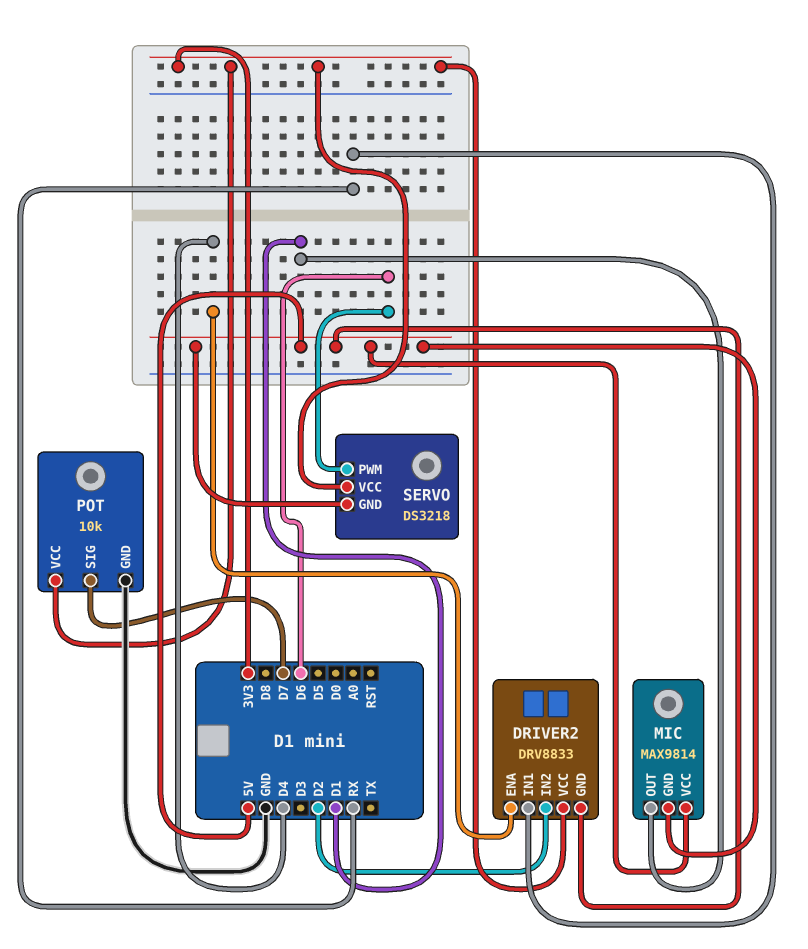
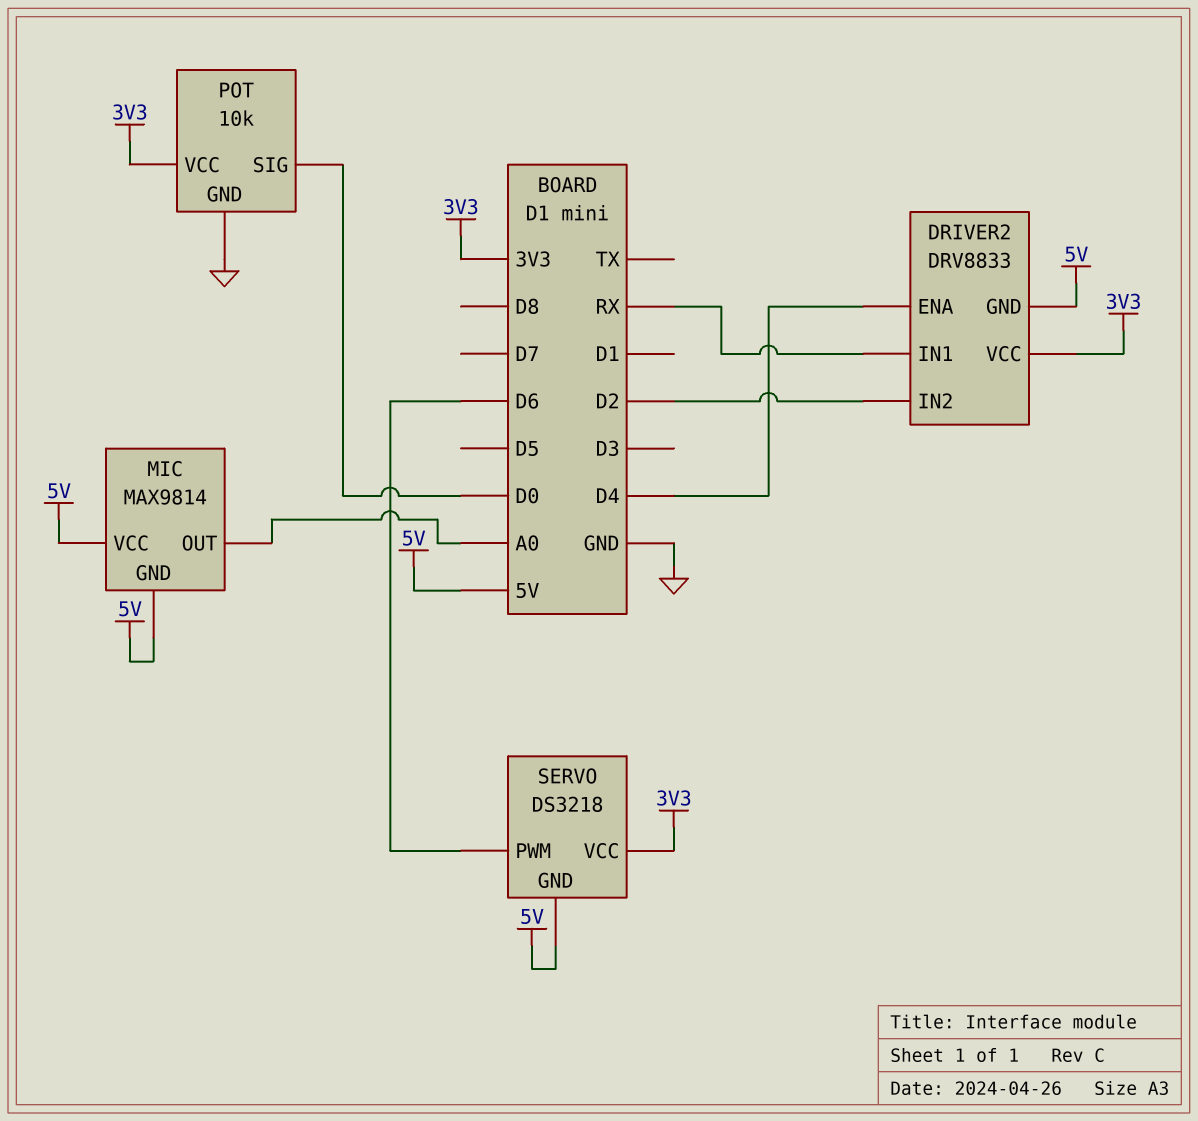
MIC pin OUT: D1 -> A0
POT pin SIG: D7 -> D0

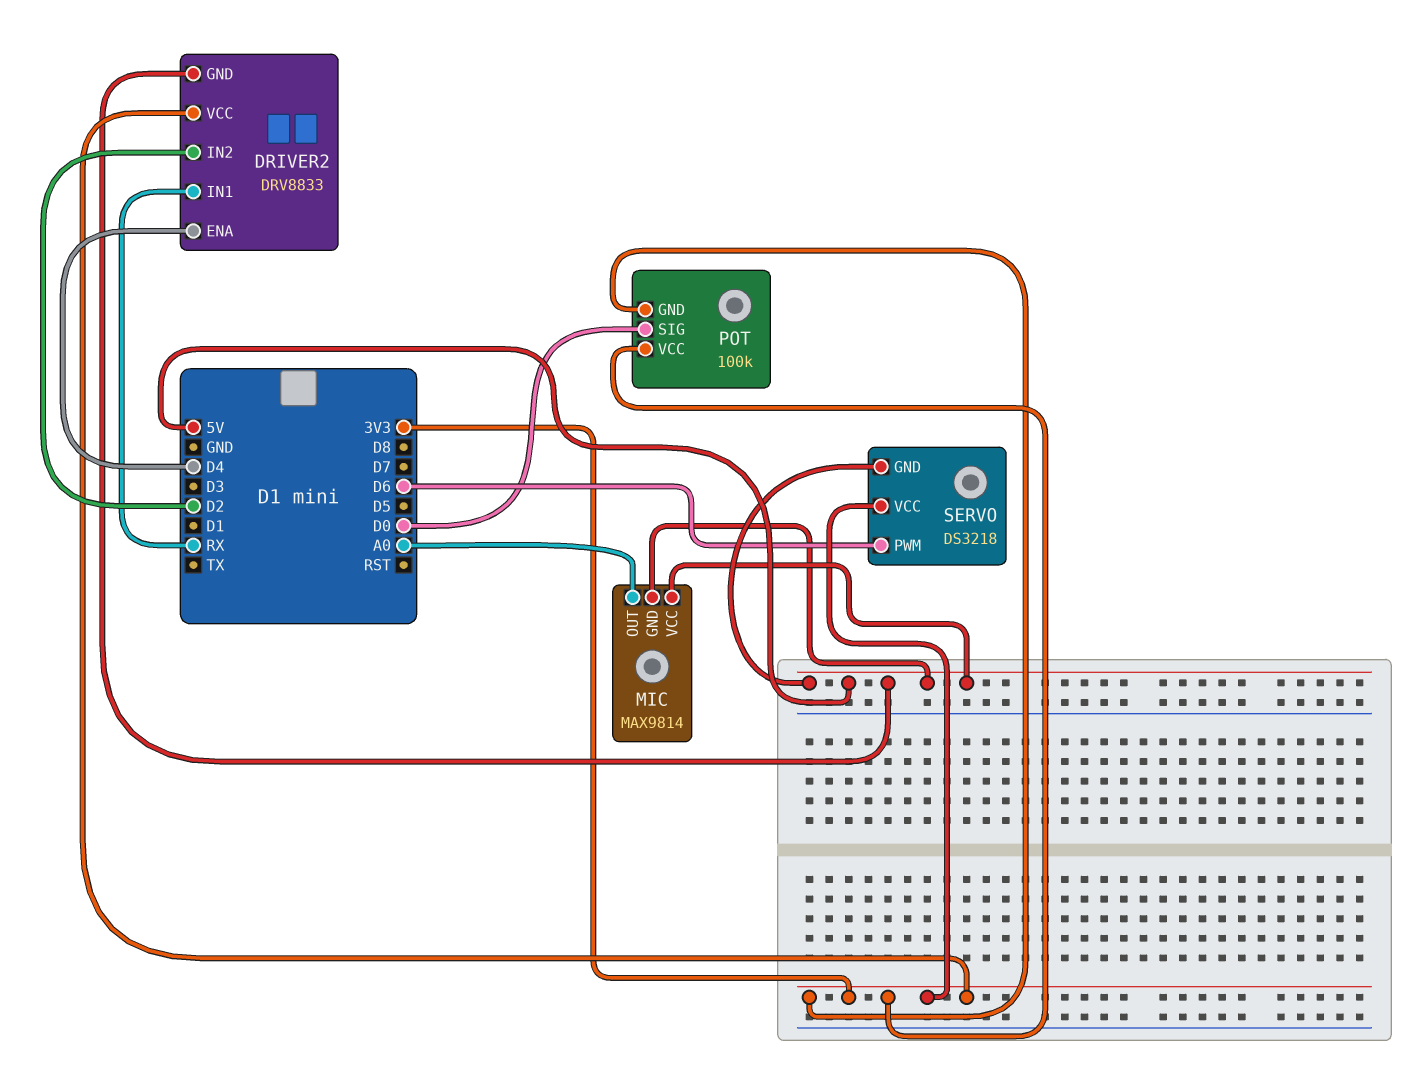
POT: 10k -> 100k
POT pin GND: GND -> 3V3

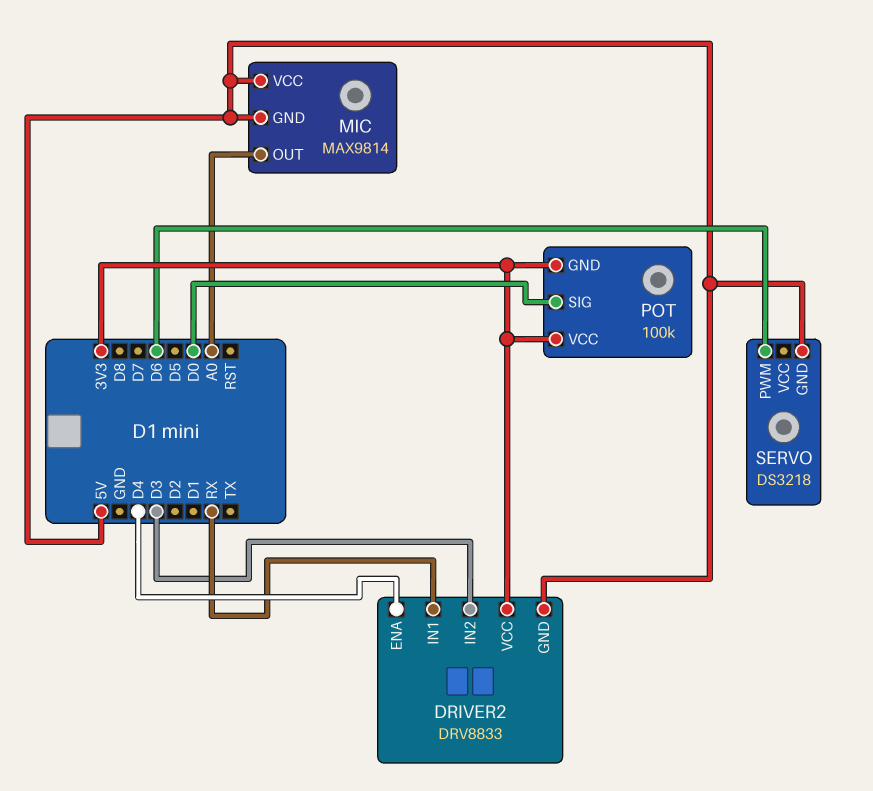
DRIVER2 pin IN2: D2 -> D3
SERVO pin VCC: 3V3 -> none

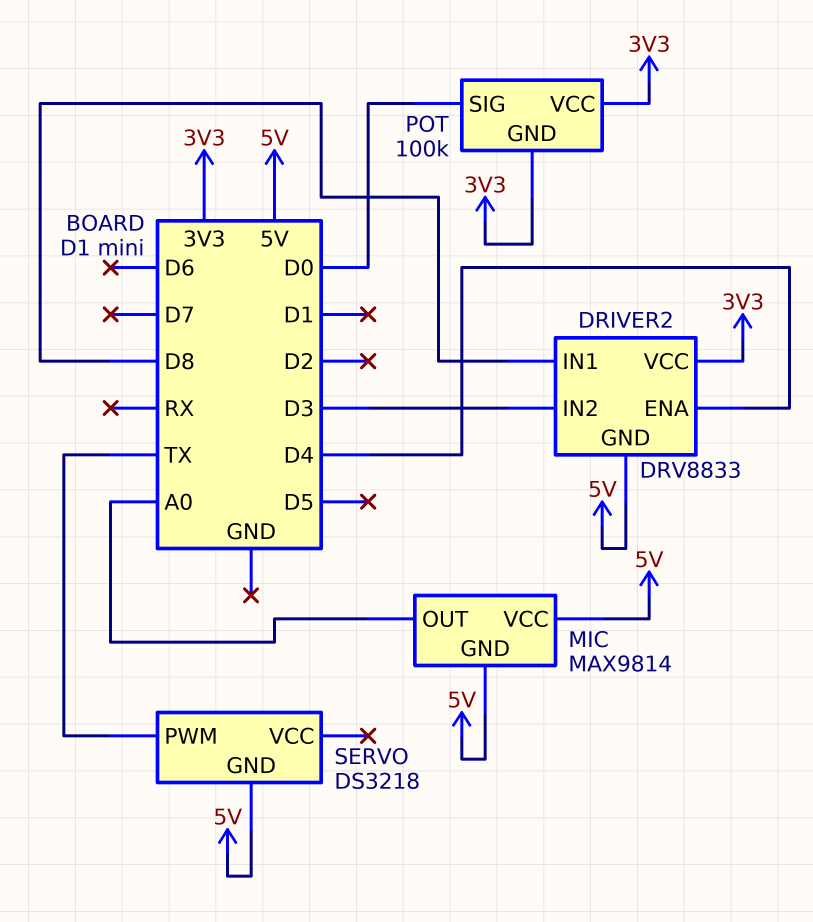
DRIVER2 pin IN1: RX -> D8
SERVO pin PWM: D6 -> TX

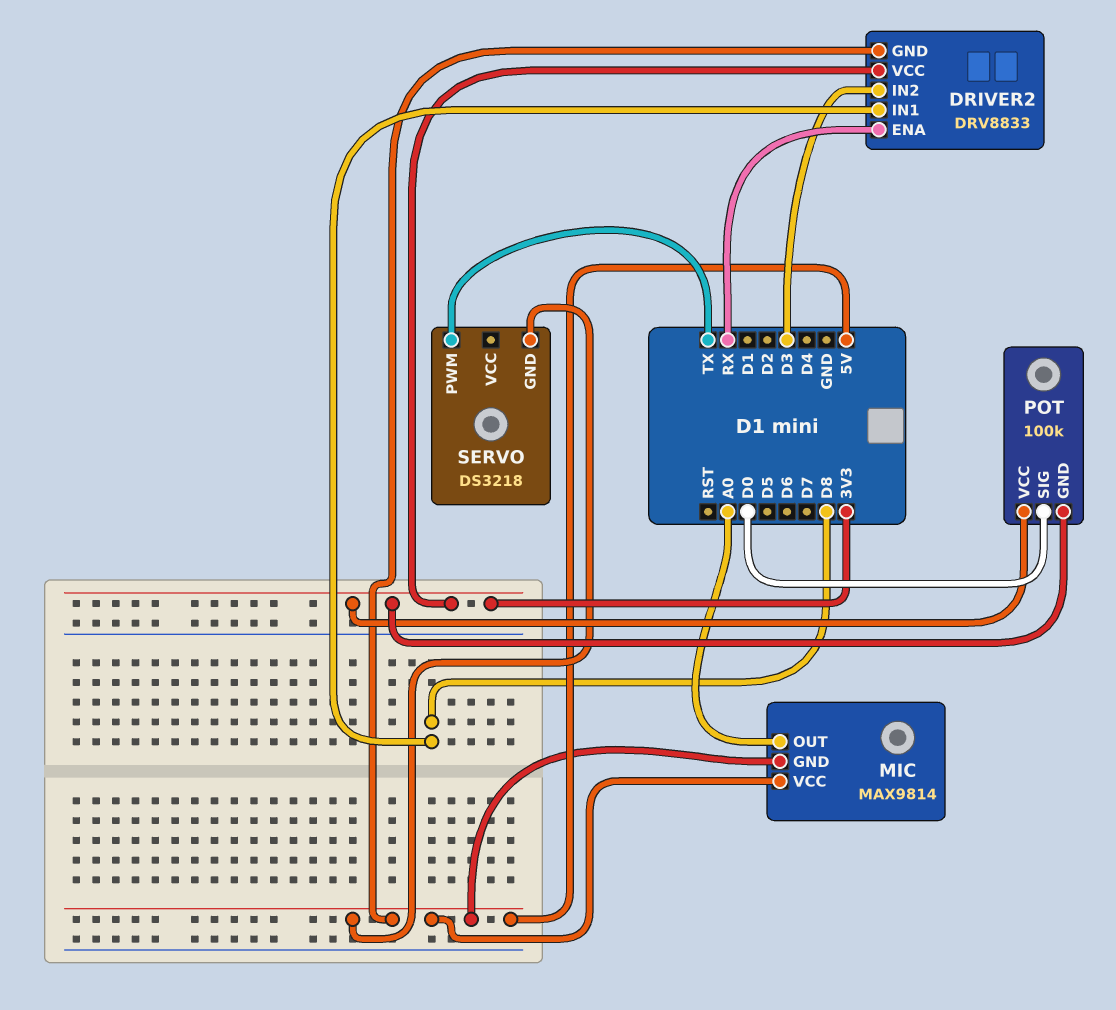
DRIVER2 pin ENA: D4 -> RX

